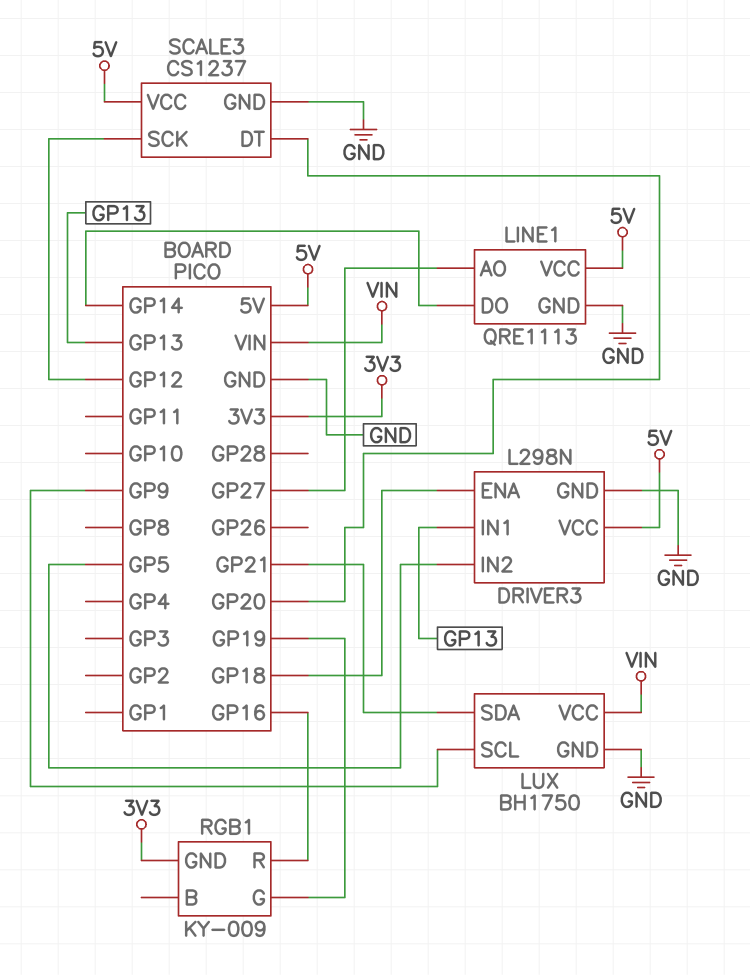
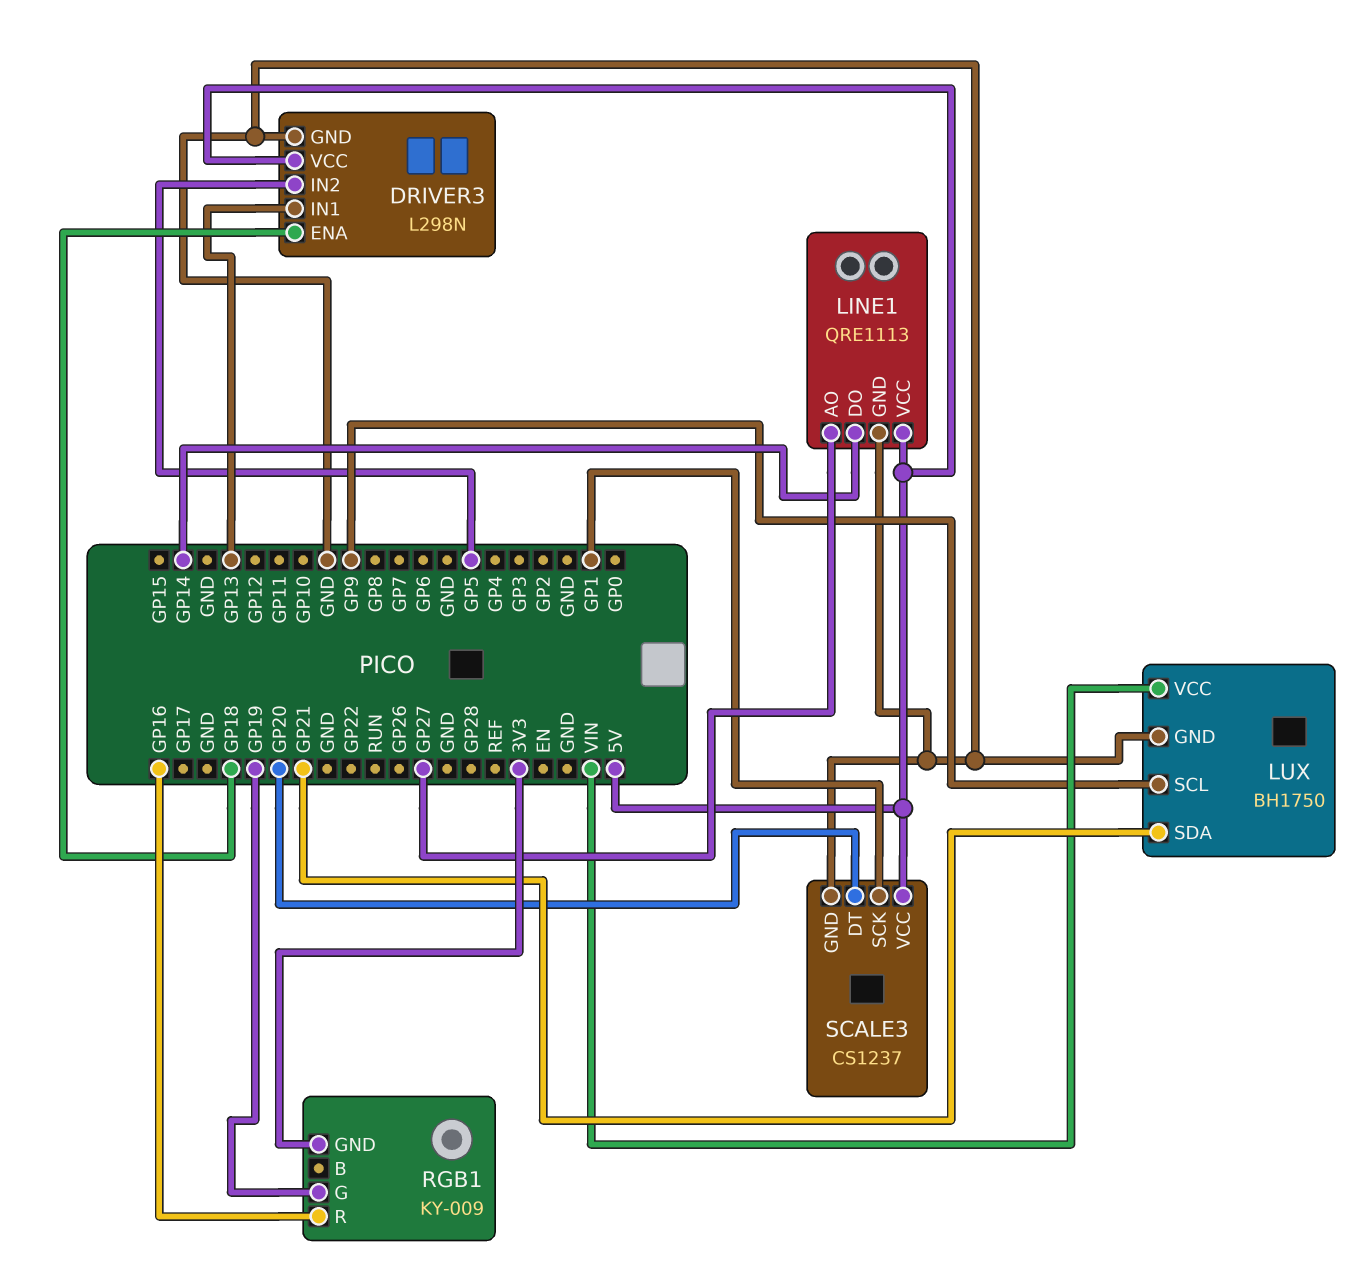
SCALE3 pin SCK: GP12 -> GP1

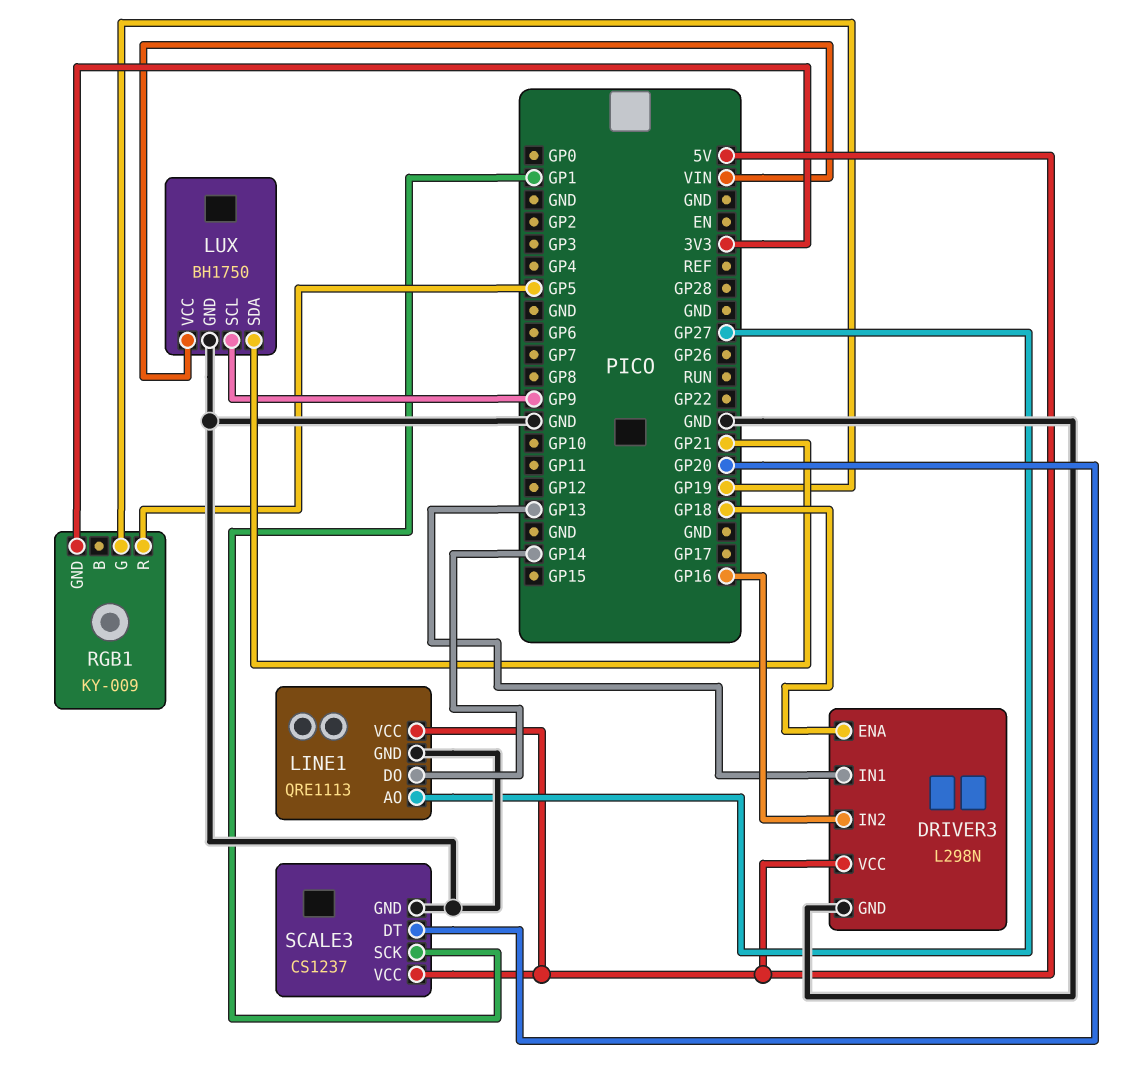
DRIVER3 pin IN2: GP5 -> GP16
RGB1 pin R: GP16 -> GP5

